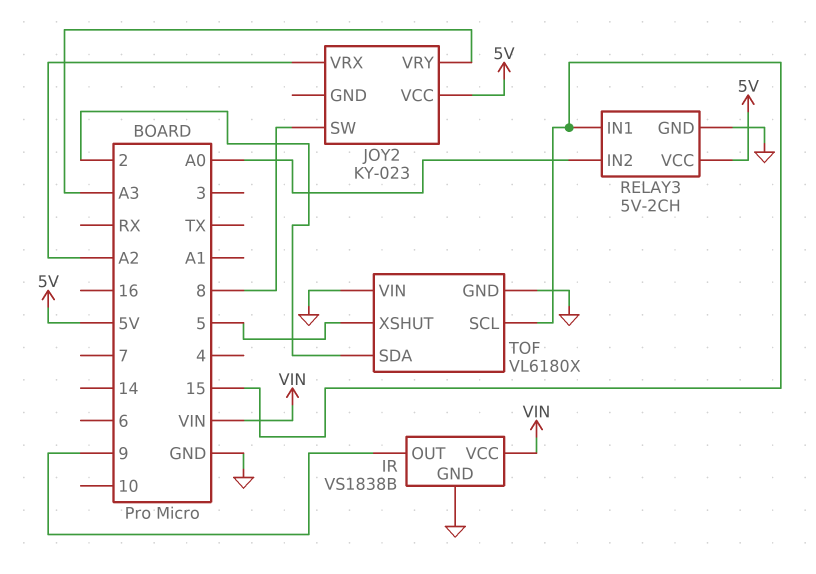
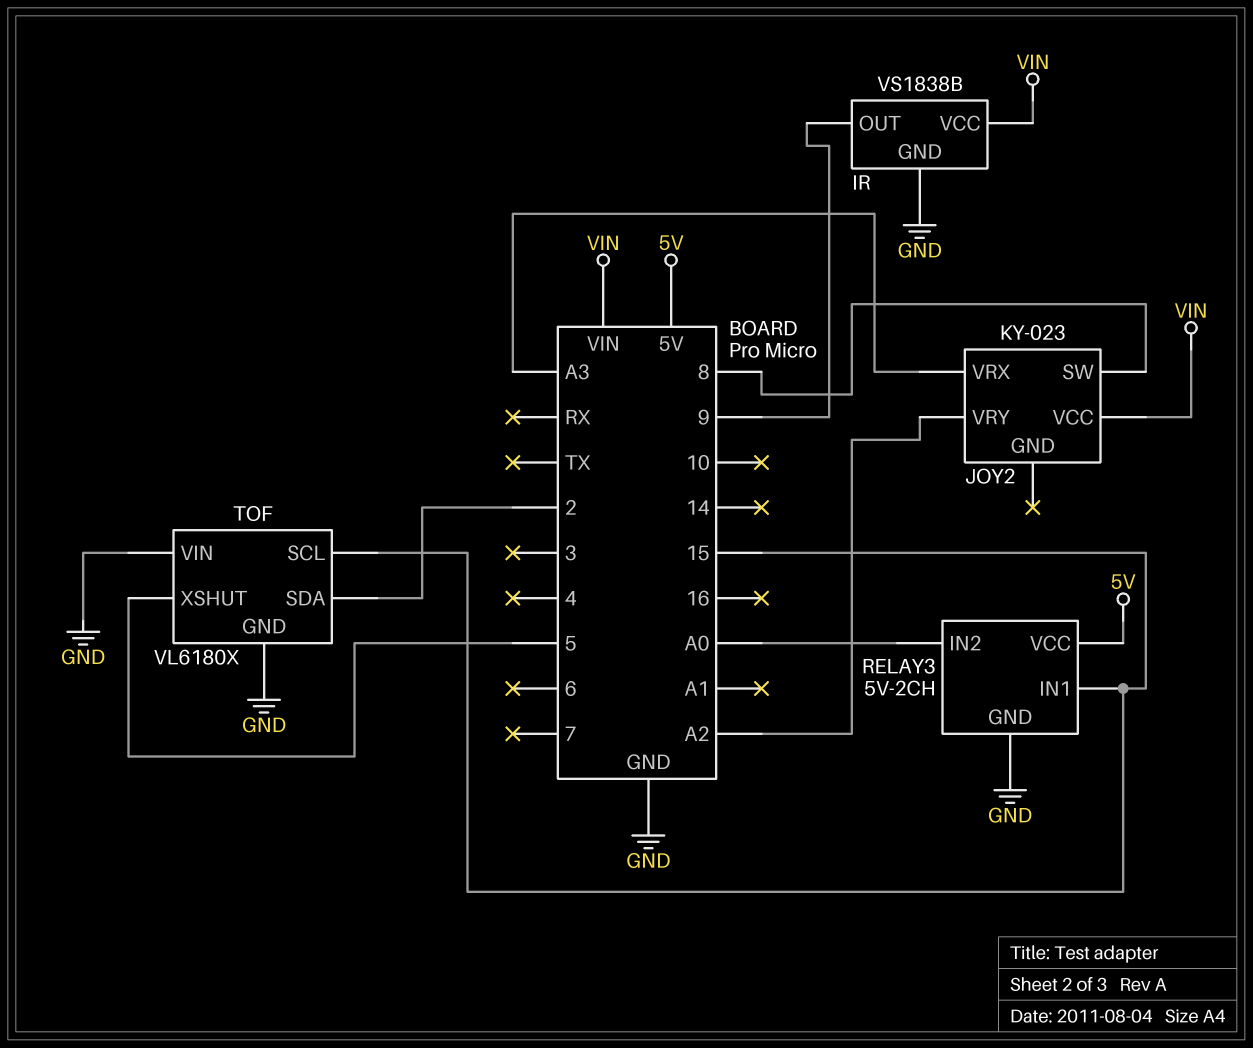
JOY2 pin VCC: 5V -> VIN
JOY2 pin VRX: A2 -> A3
JOY2 pin VRY: A3 -> A2

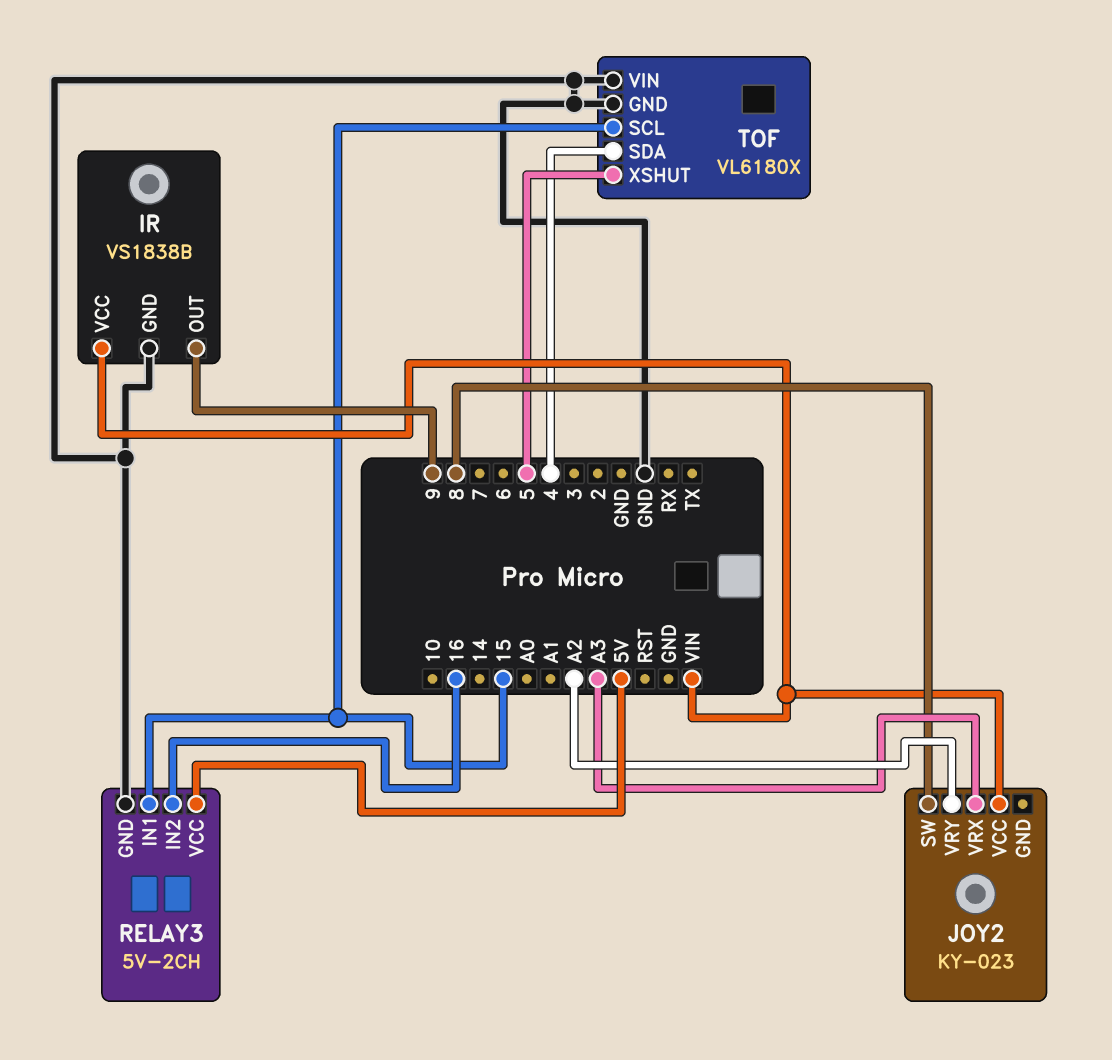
RELAY3 pin IN2: A0 -> 16
TOF pin SDA: 2 -> 4

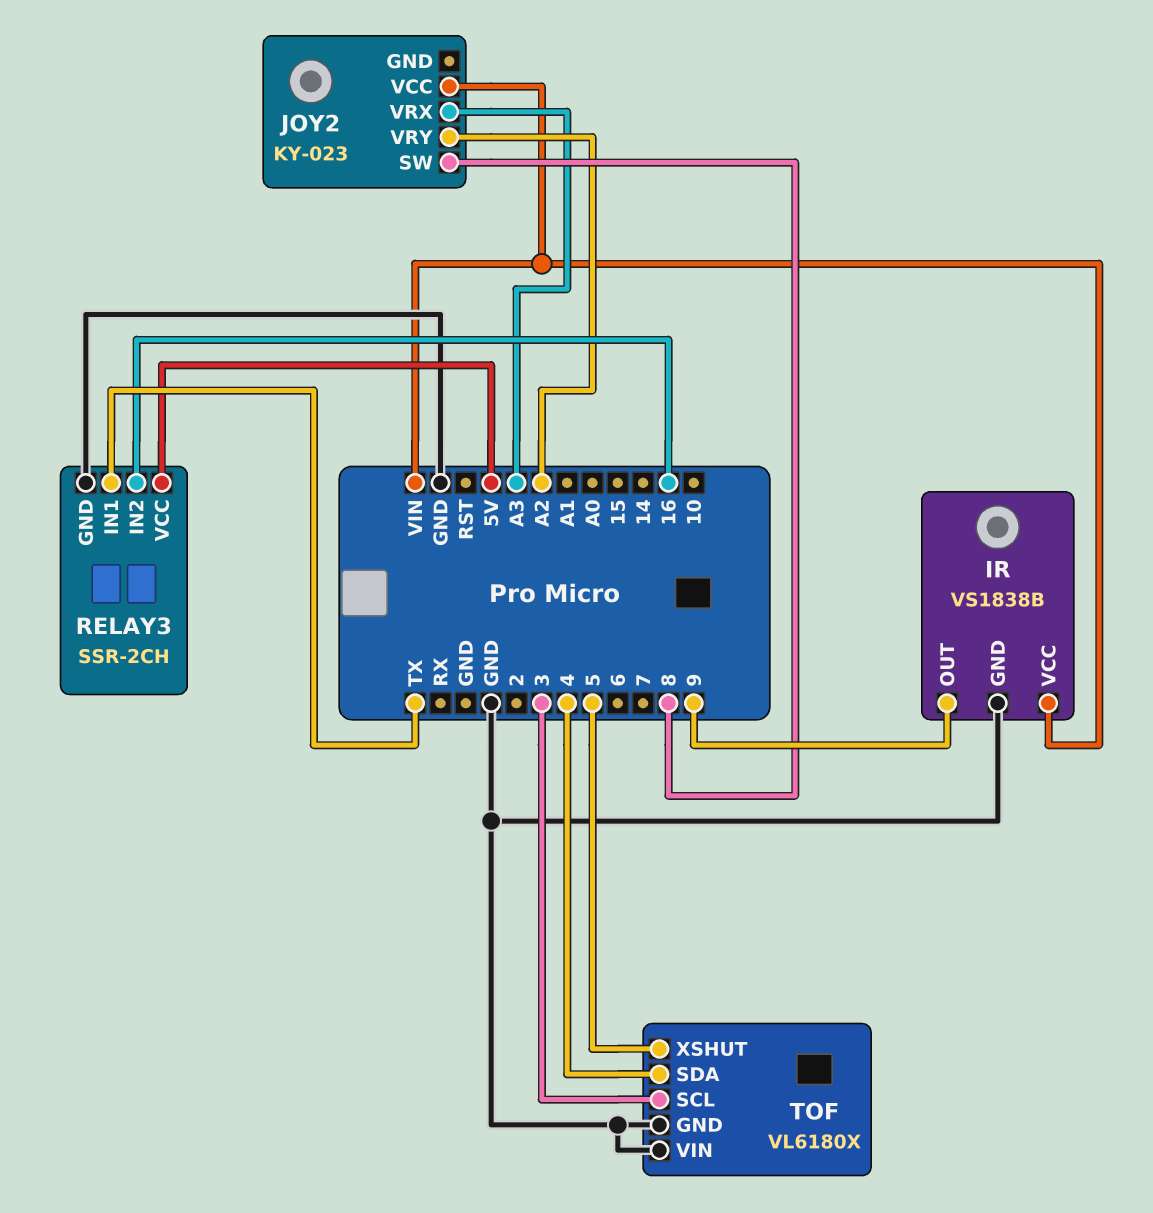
RELAY3: 5V-2CH -> SSR-2CH
RELAY3 pin IN1: 15 -> TX
TOF pin SCL: 15 -> 3

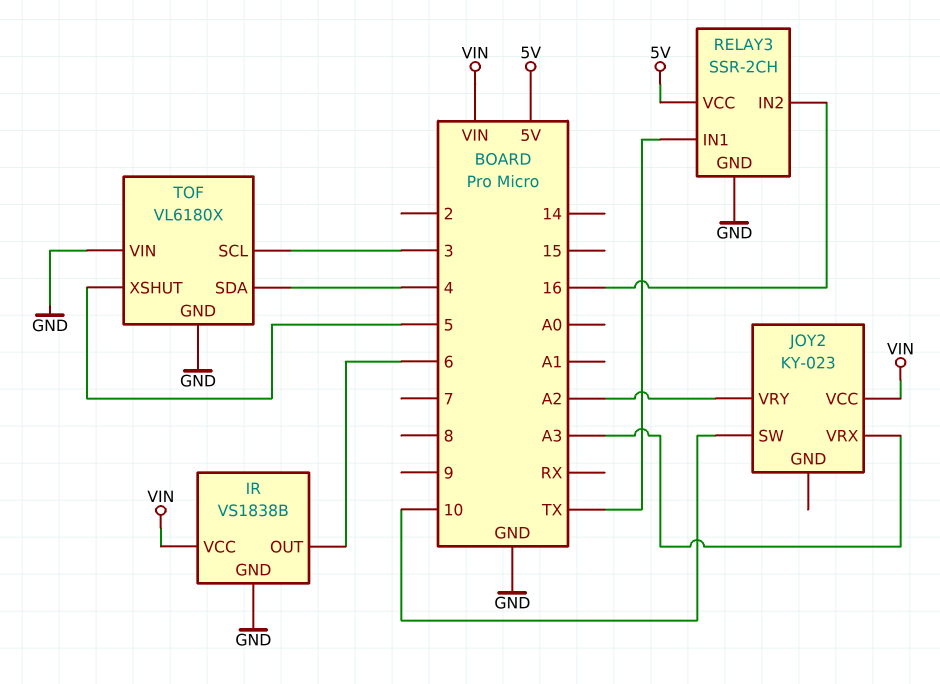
IR pin OUT: 9 -> 6
JOY2 pin SW: 8 -> 10

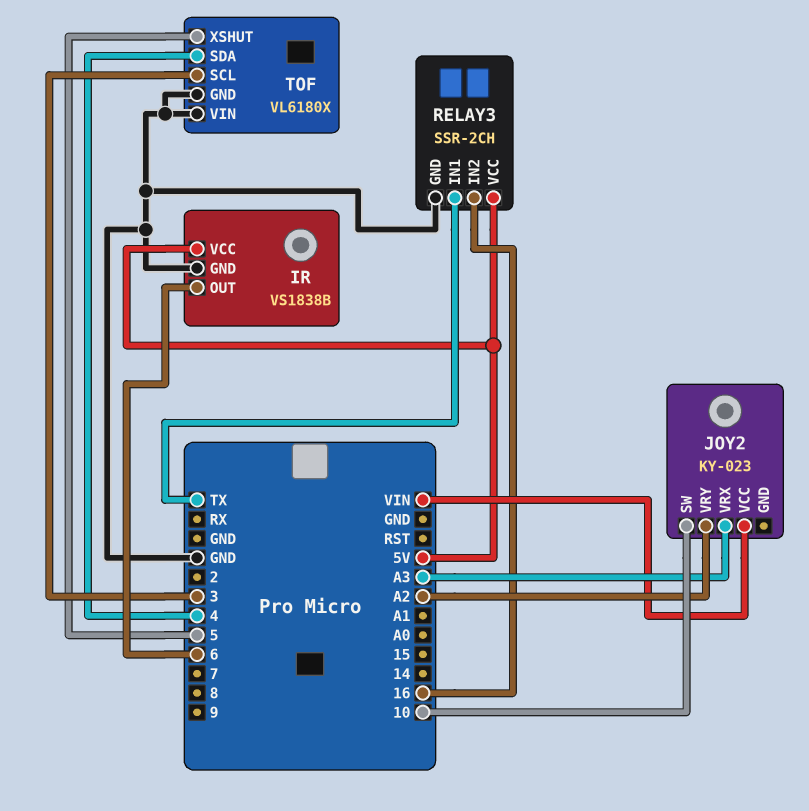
IR pin VCC: VIN -> 5V

